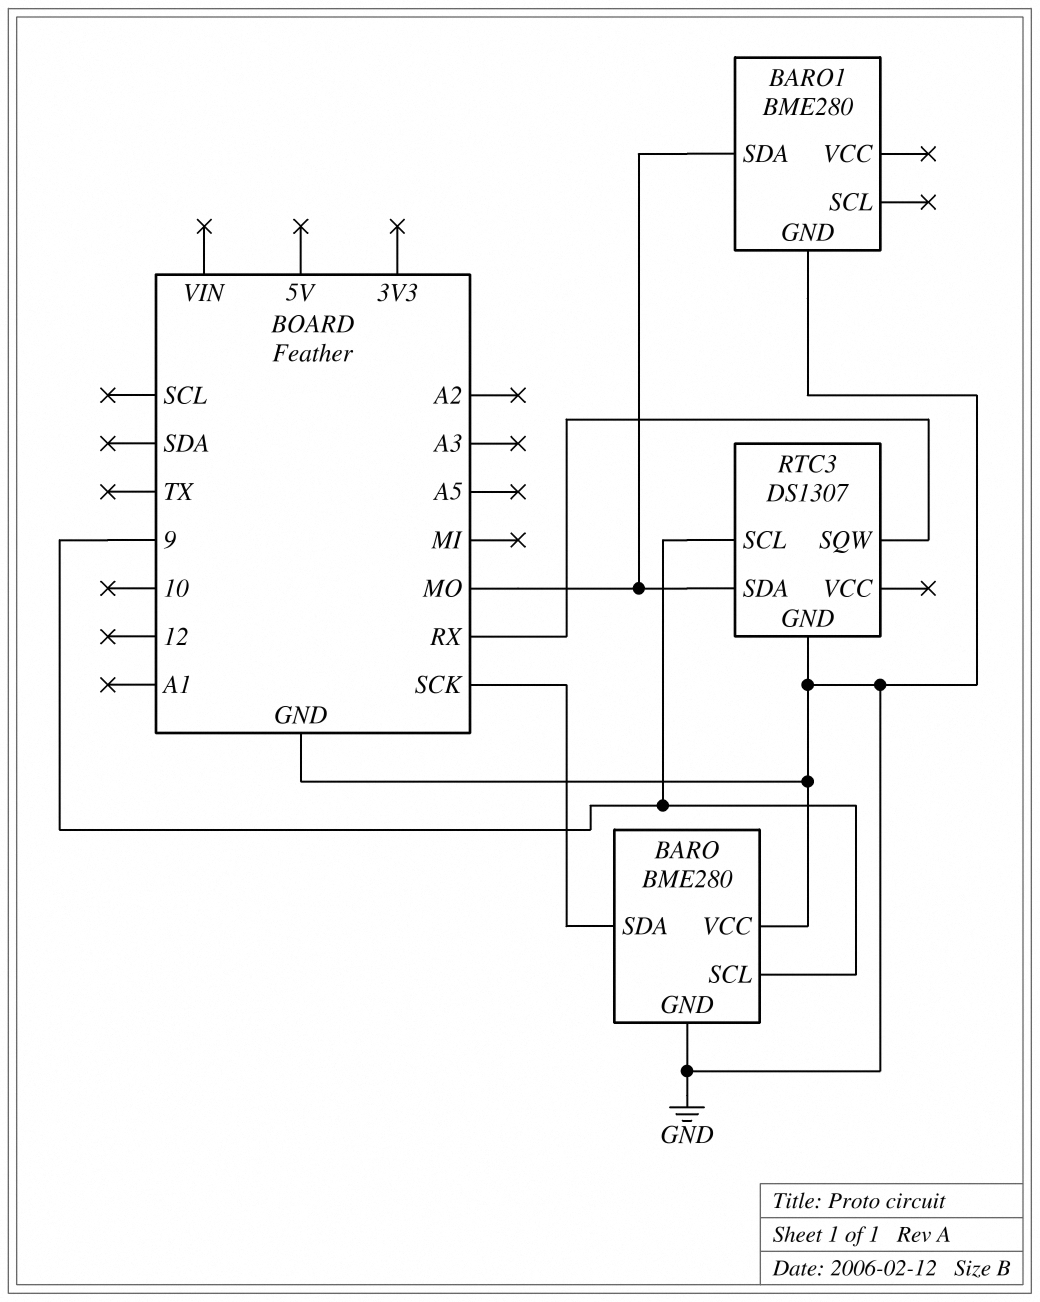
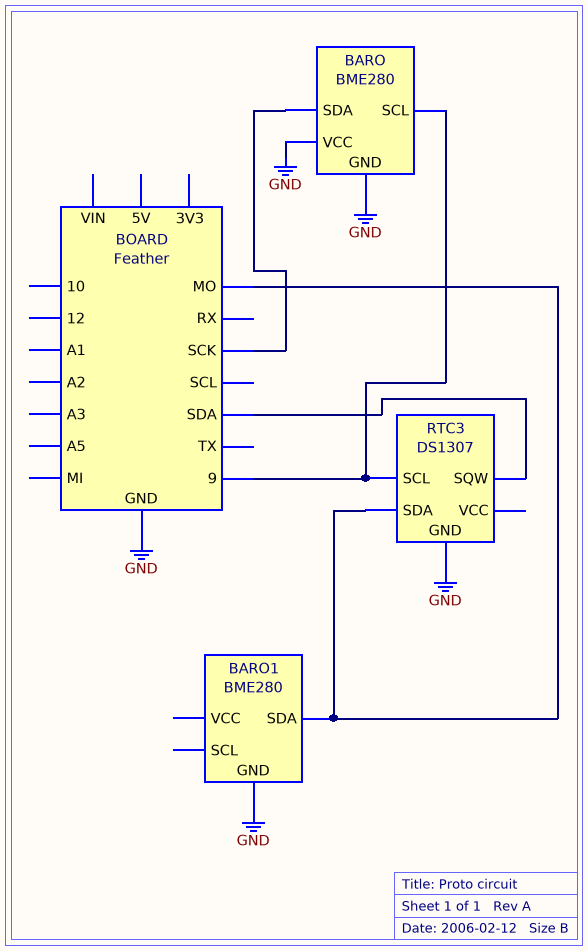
RTC3 pin SQW: RX -> SDA

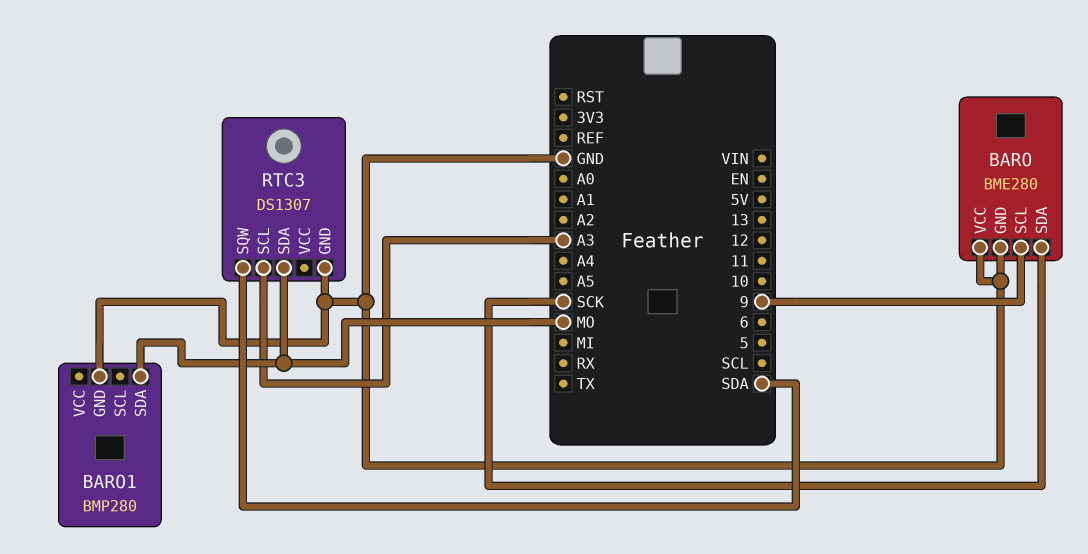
BARO1: BME280 -> BMP280
RTC3 pin SCL: 9 -> A3

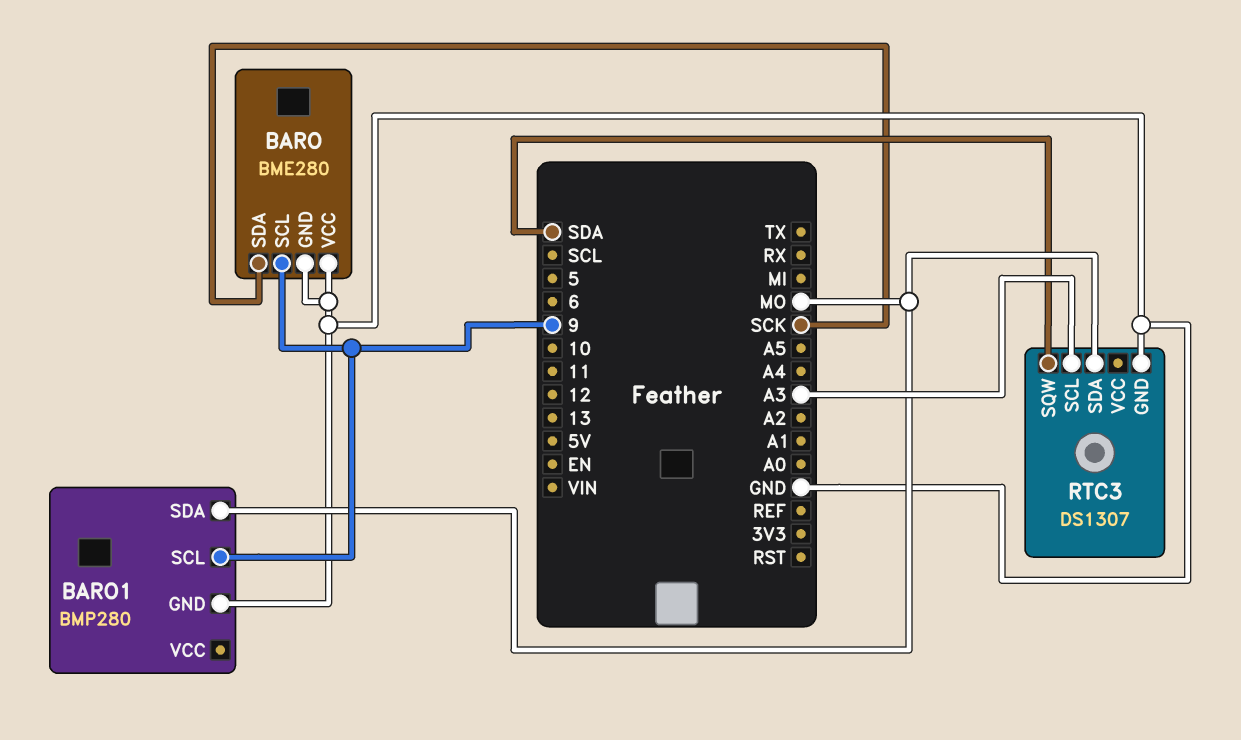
BARO1 pin SCL: none -> 9

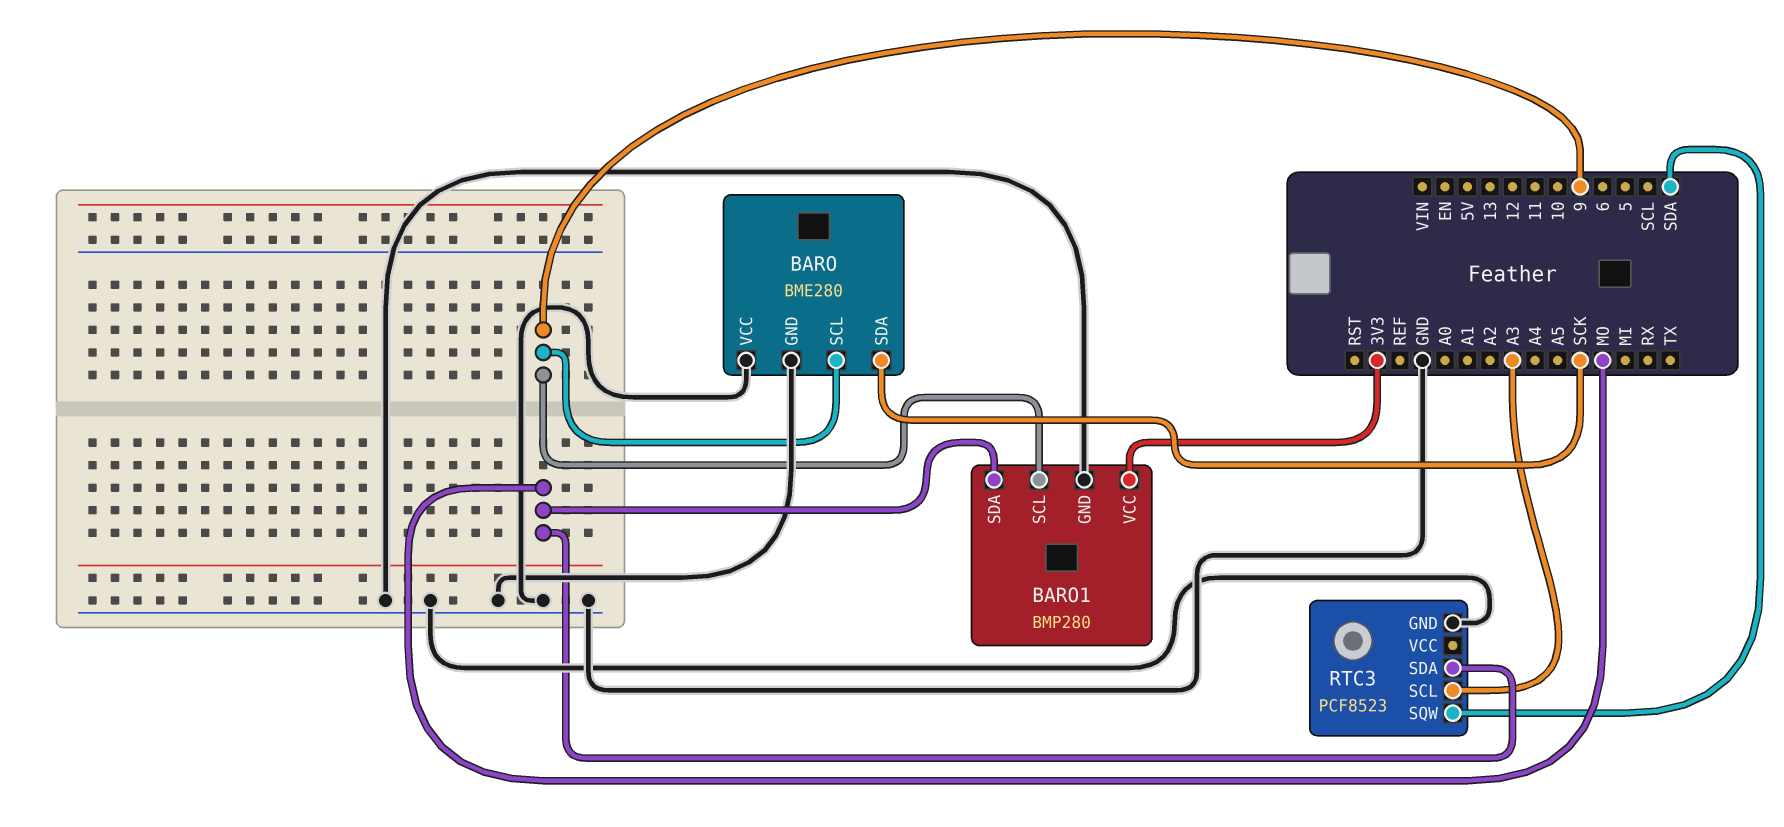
BARO1 pin VCC: none -> 3V3
RTC3: DS1307 -> PCF8523

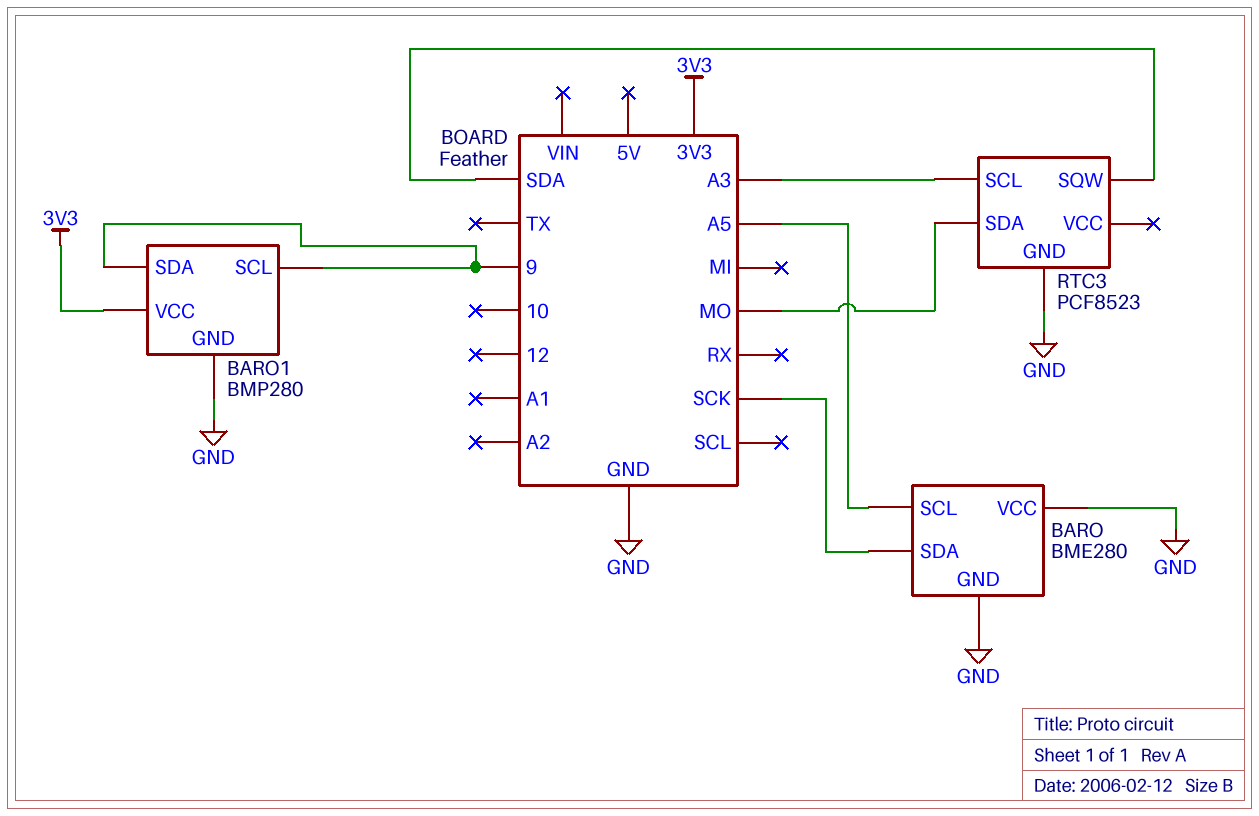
BARO pin SCL: 9 -> A5
BARO1 pin SDA: MO -> 9

